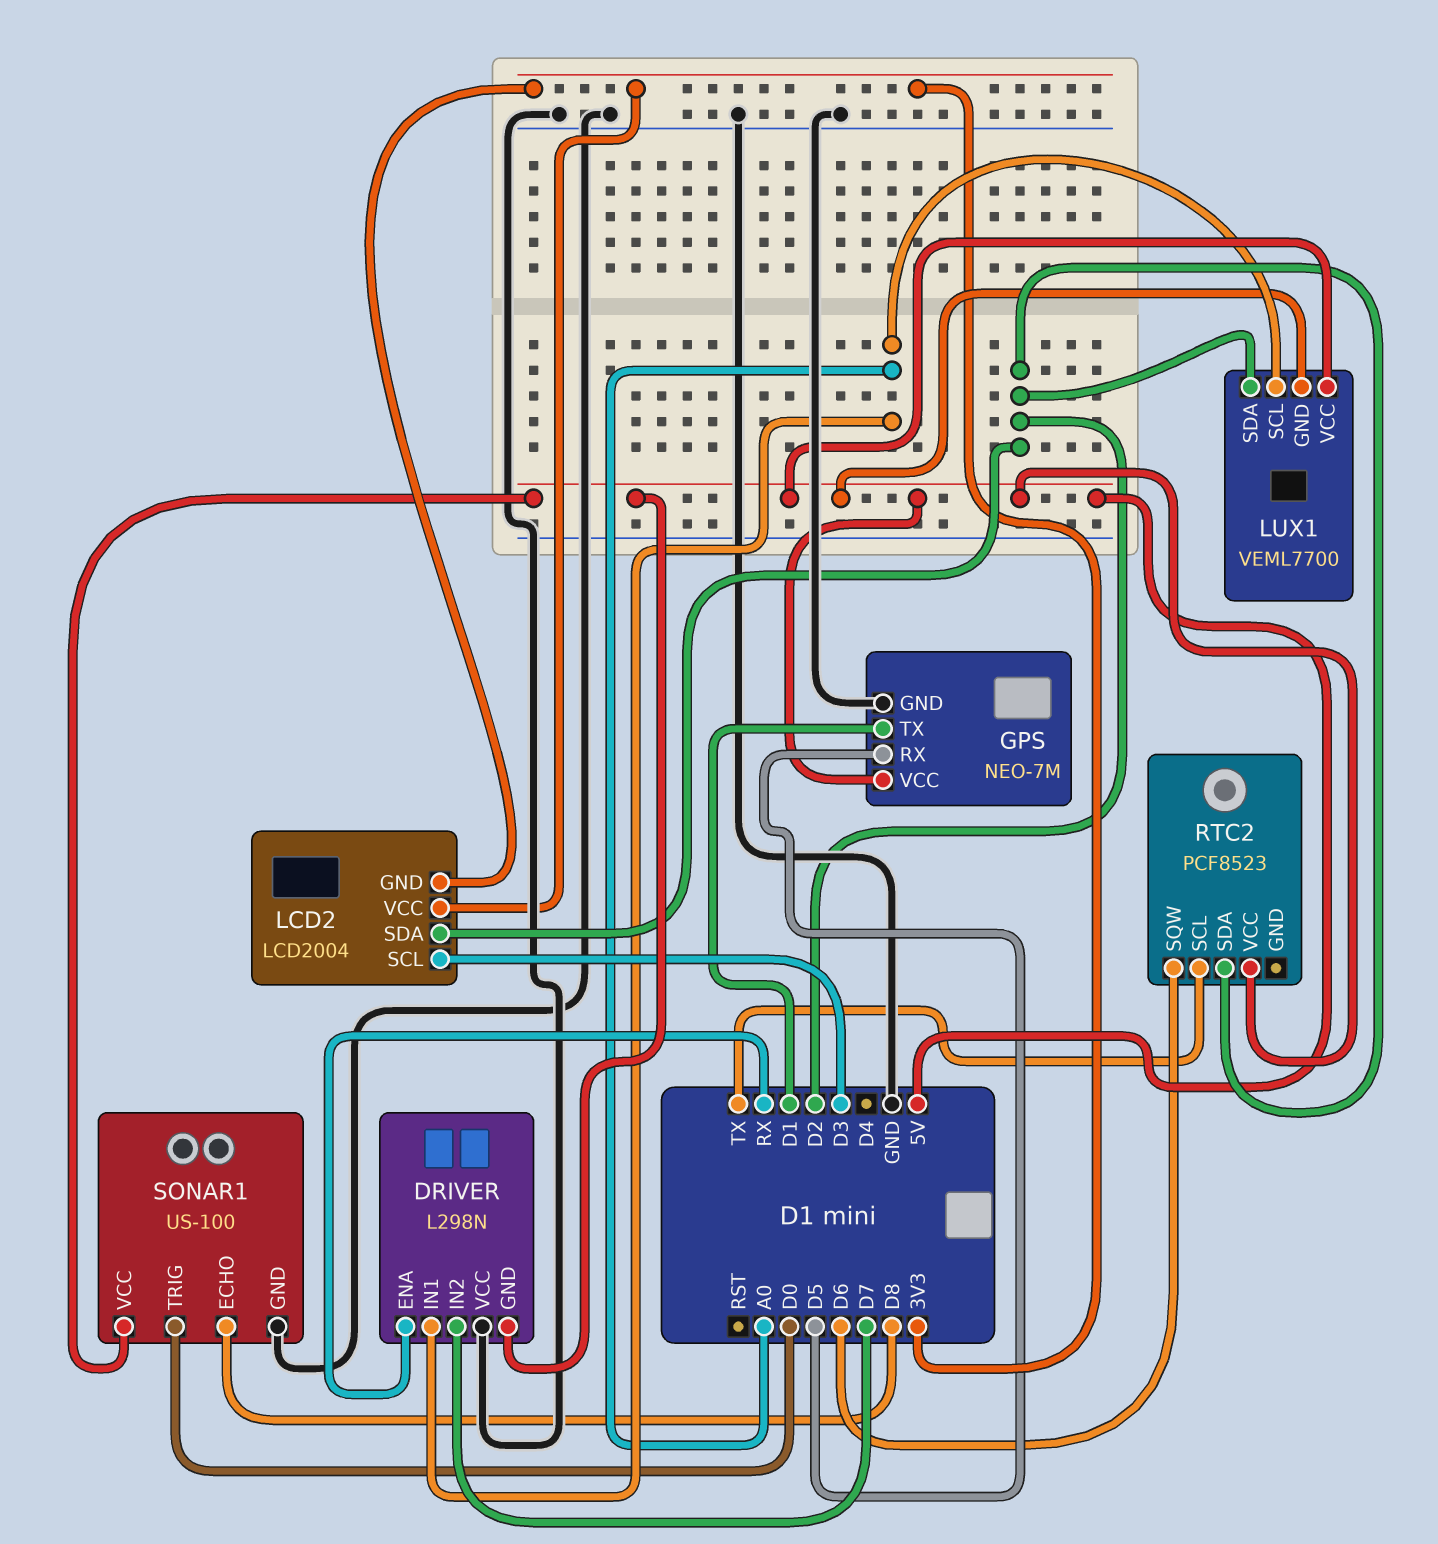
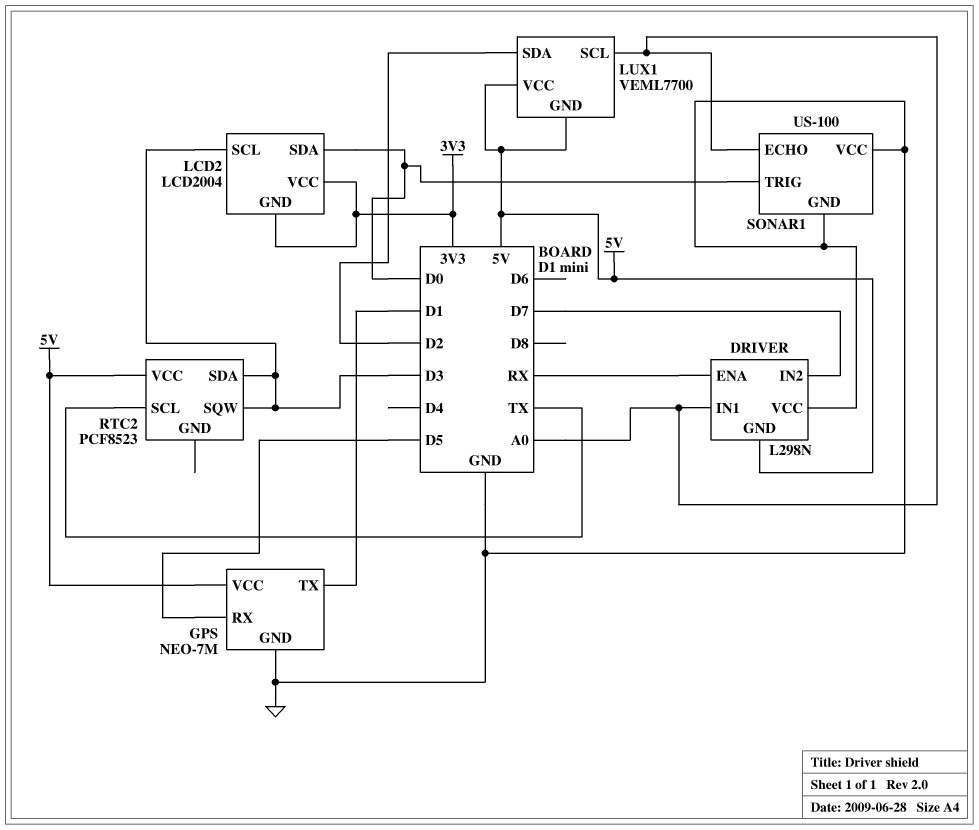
LCD2 pin SDA: D2 -> D0
RTC2 pin SDA: D2 -> D3
RTC2 pin SQW: D6 -> D3
SONAR1 pin ECHO: D8 -> A0
SONAR1 pin VCC: 5V -> GND

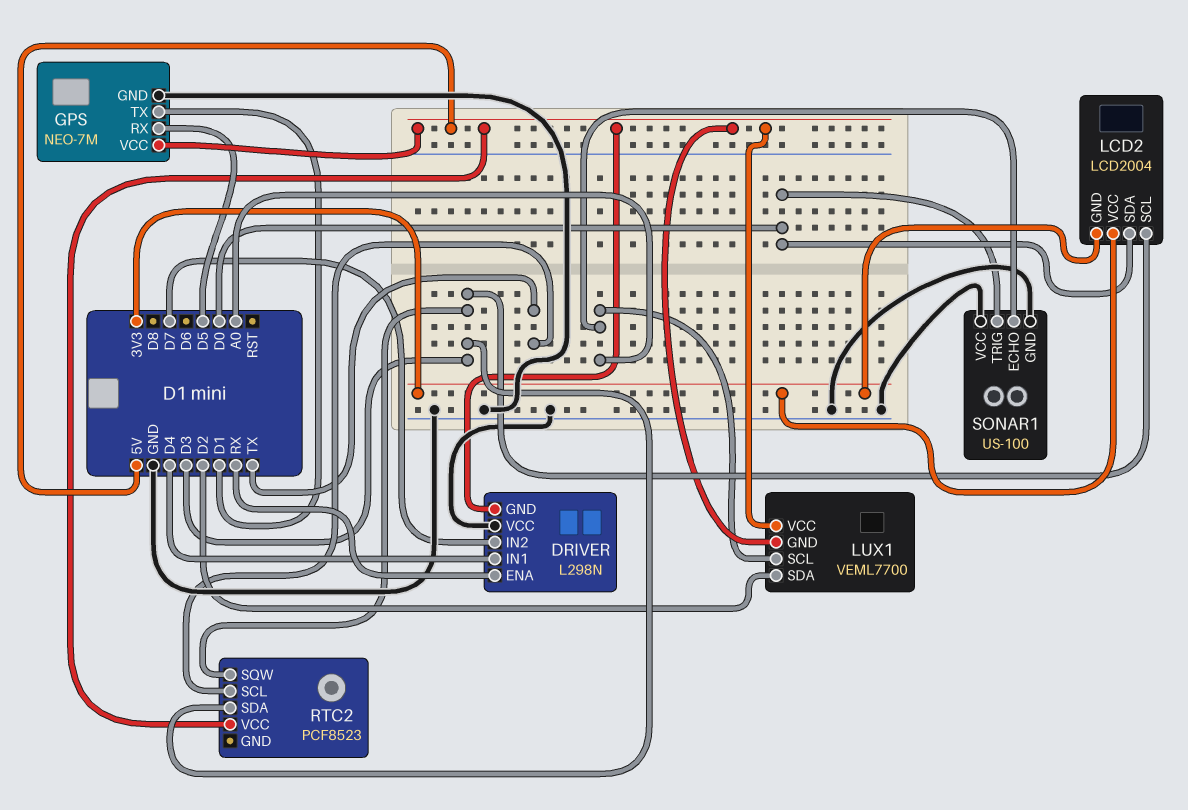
DRIVER pin IN1: A0 -> D4

